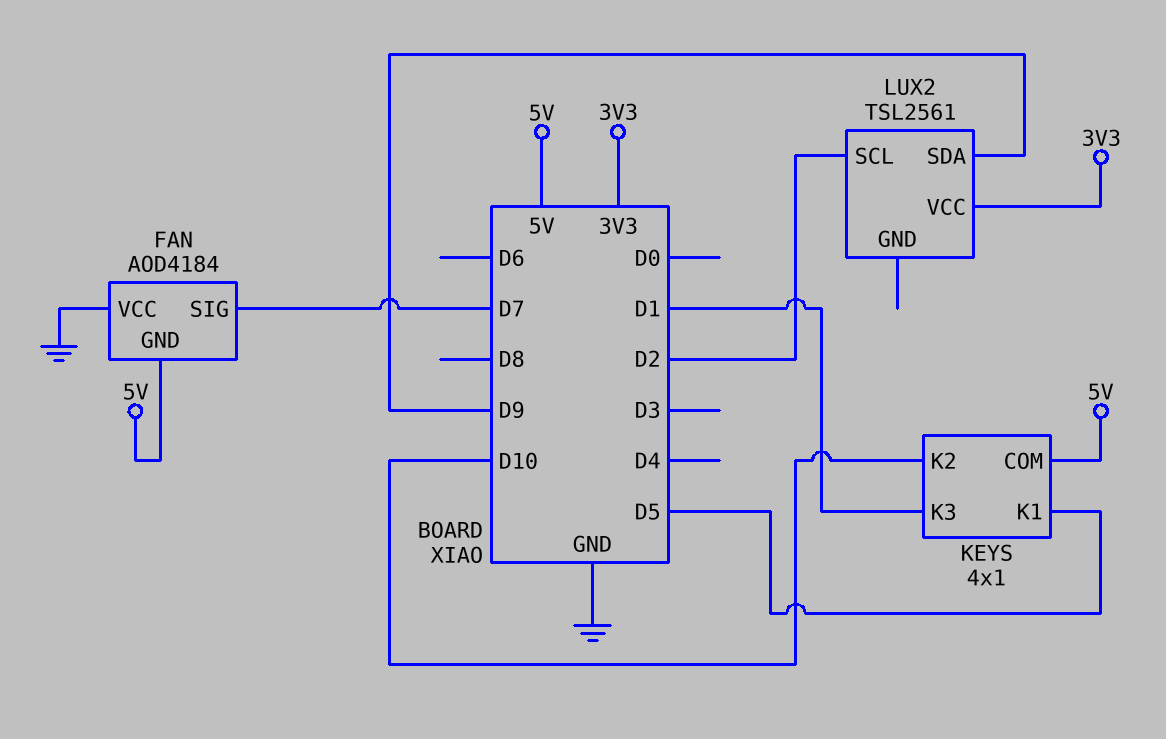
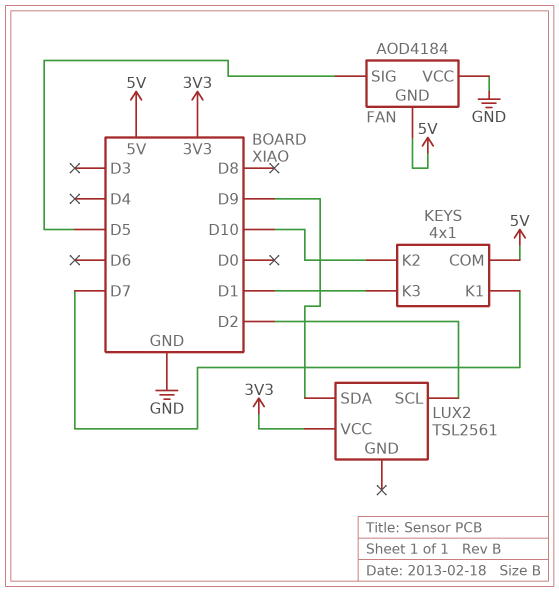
FAN pin SIG: D7 -> D5
KEYS pin K1: D5 -> D7

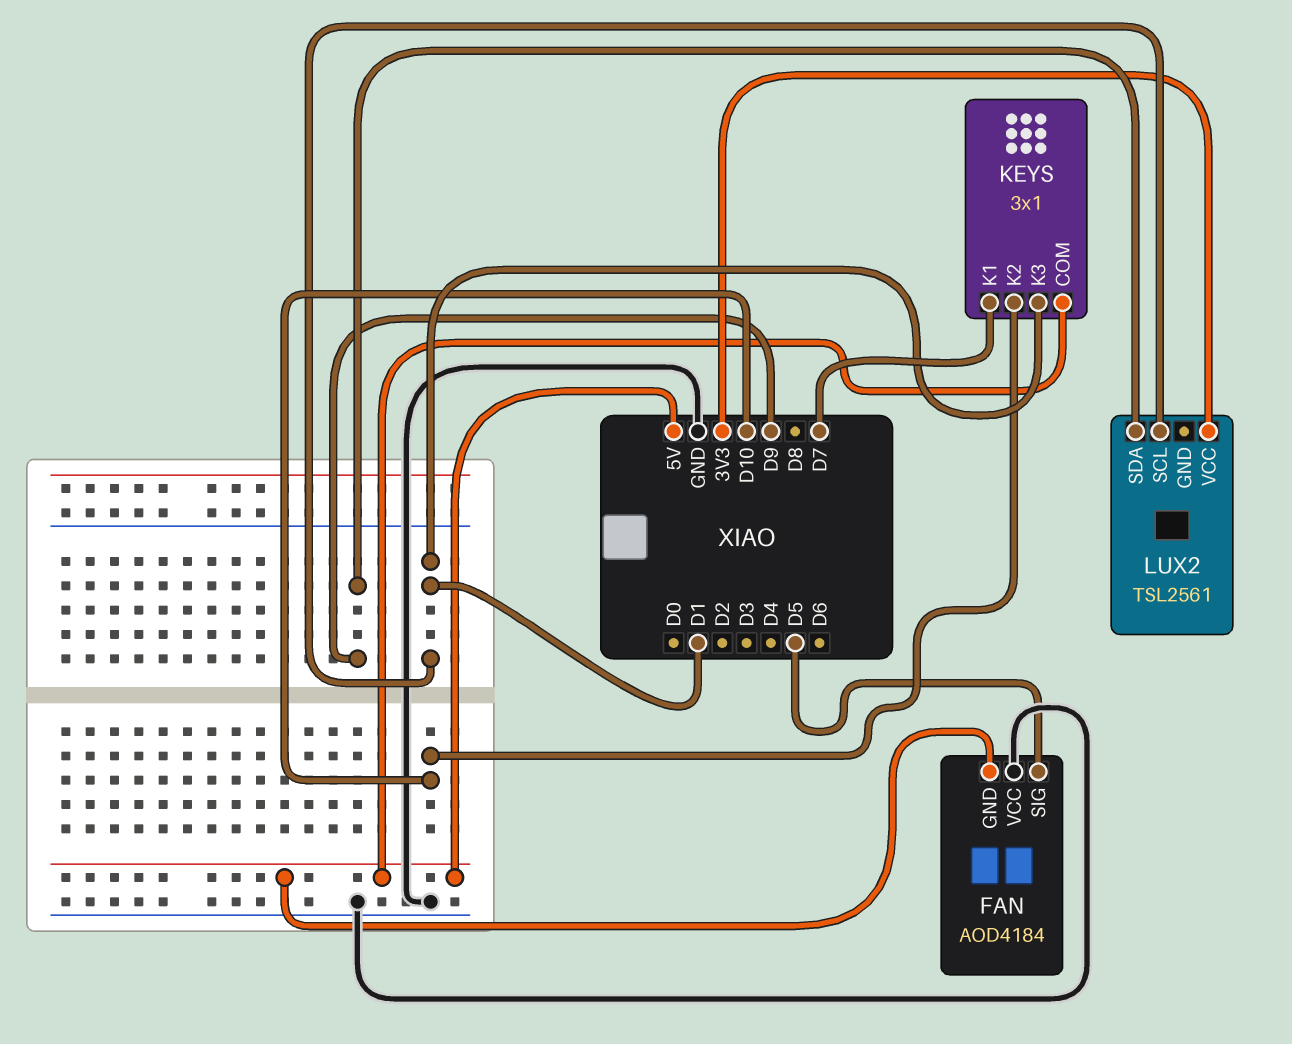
KEYS: 4x1 -> 3x1
LUX2 pin SCL: D2 -> D1

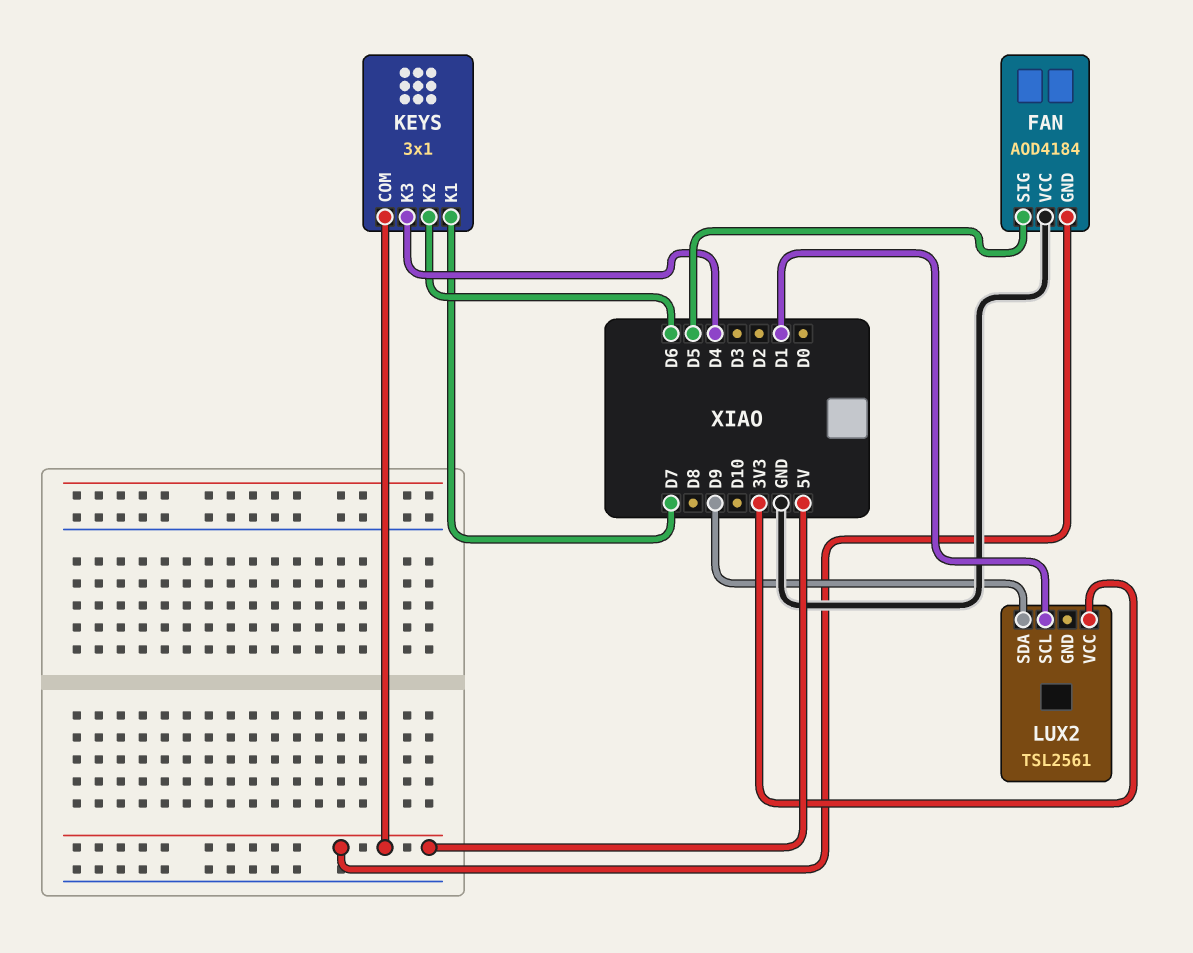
KEYS pin K2: D10 -> D6
KEYS pin K3: D1 -> D4

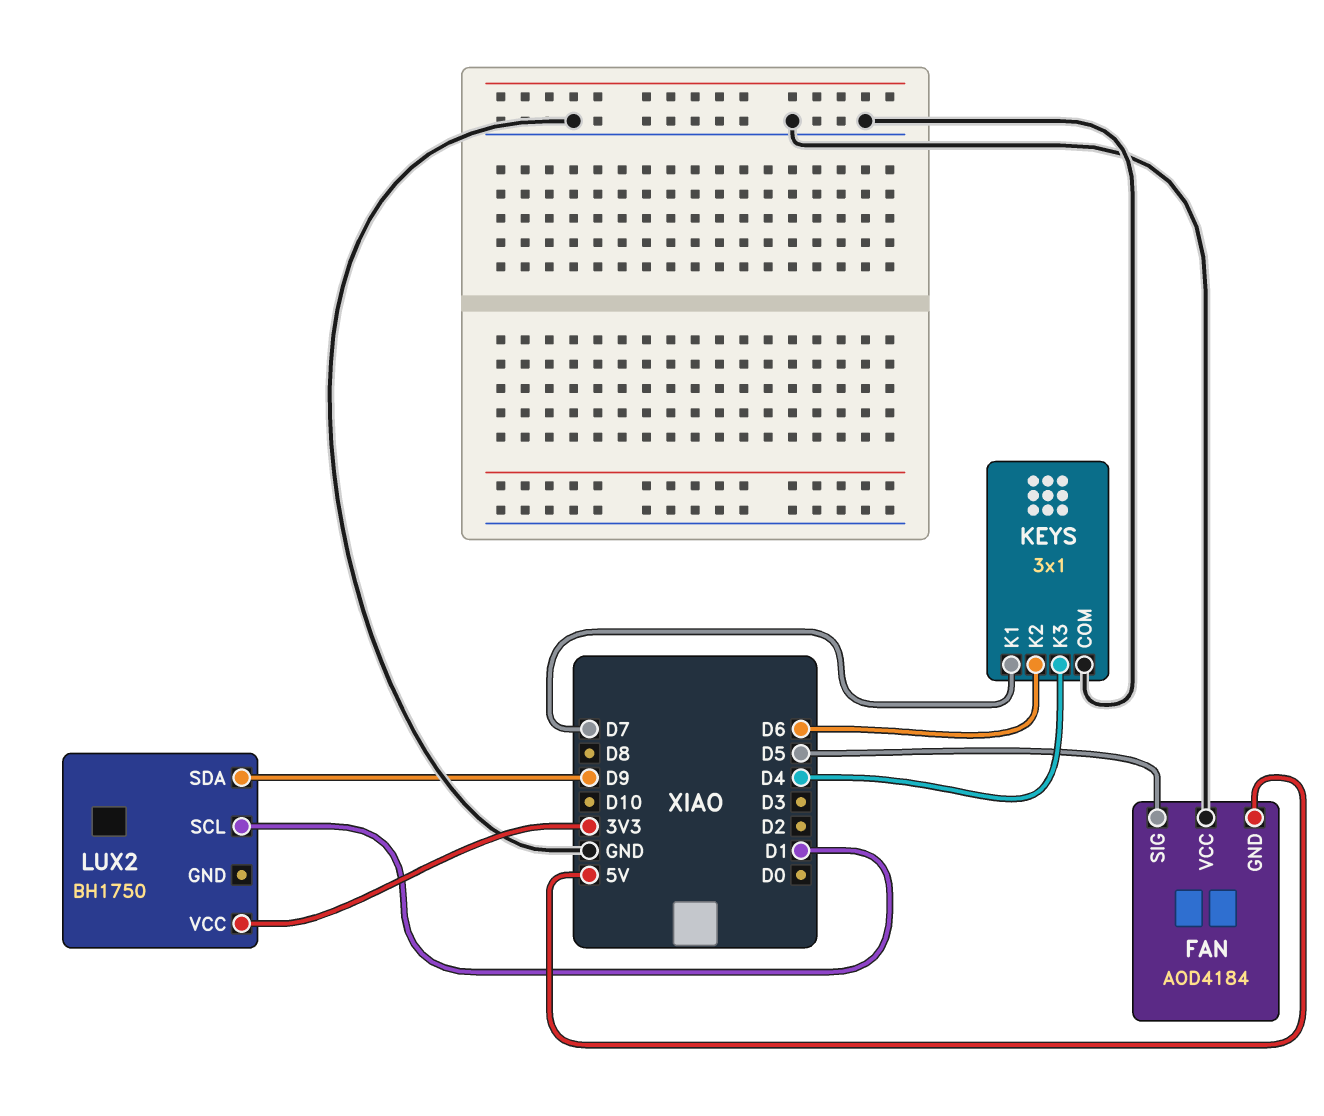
KEYS pin COM: 5V -> GND
LUX2: TSL2561 -> BH1750

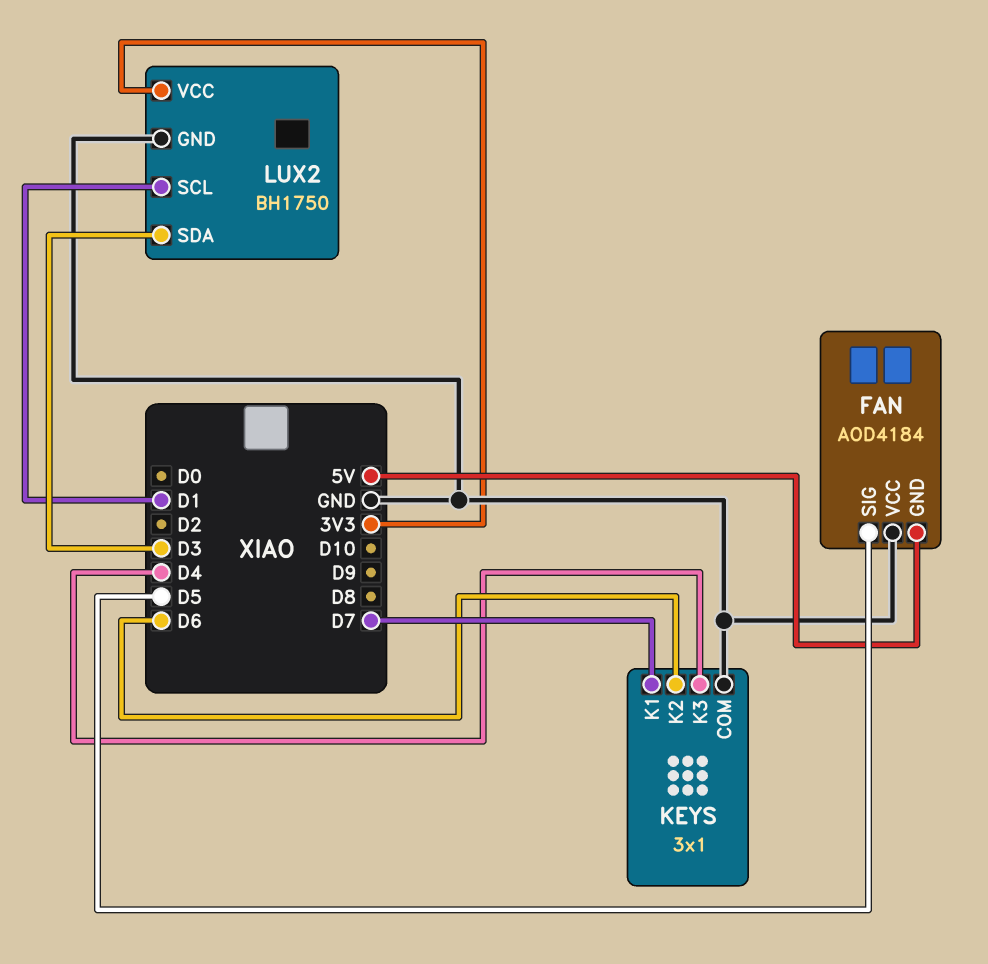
LUX2 pin GND: none -> GND
LUX2 pin SDA: D9 -> D3

